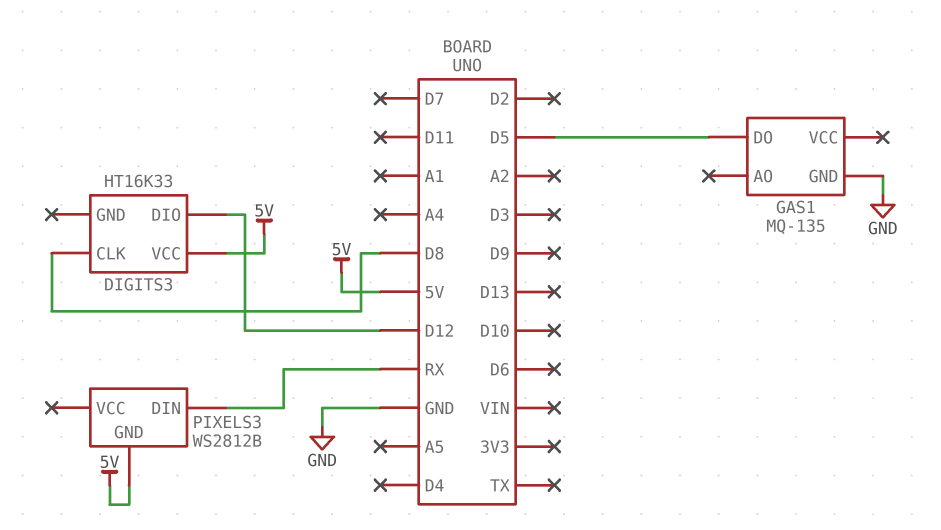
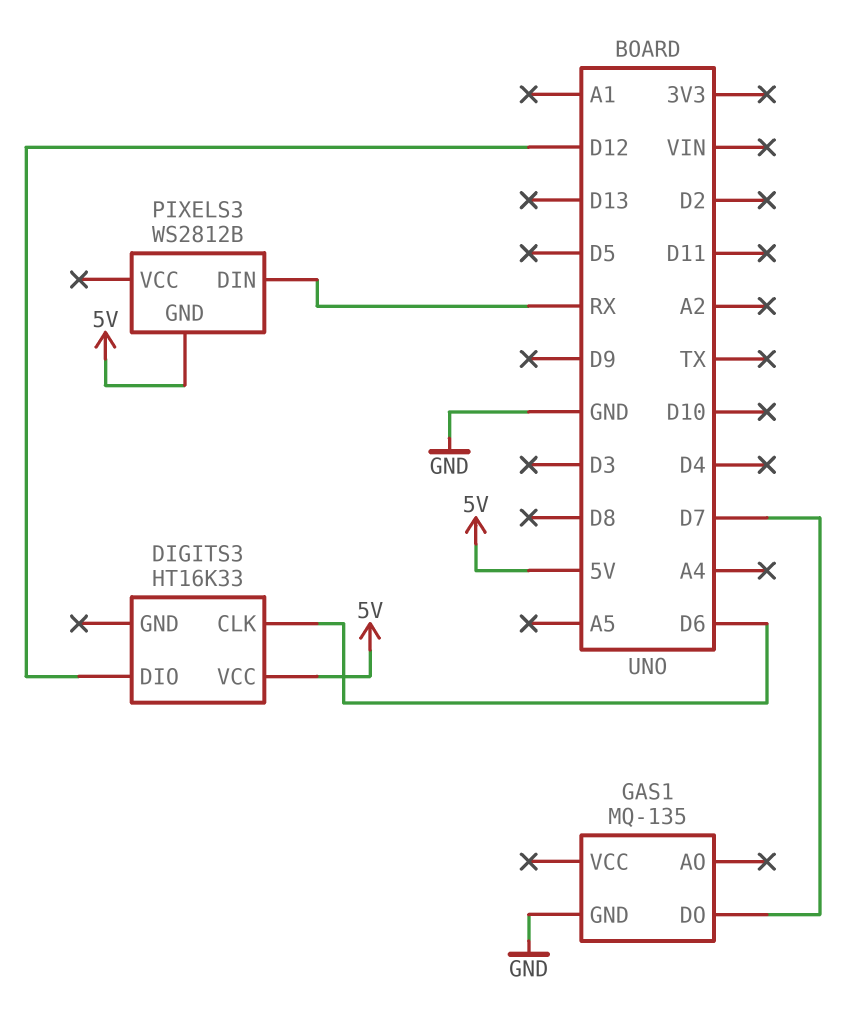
DIGITS3 pin CLK: D8 -> D6
GAS1 pin DO: D5 -> D7

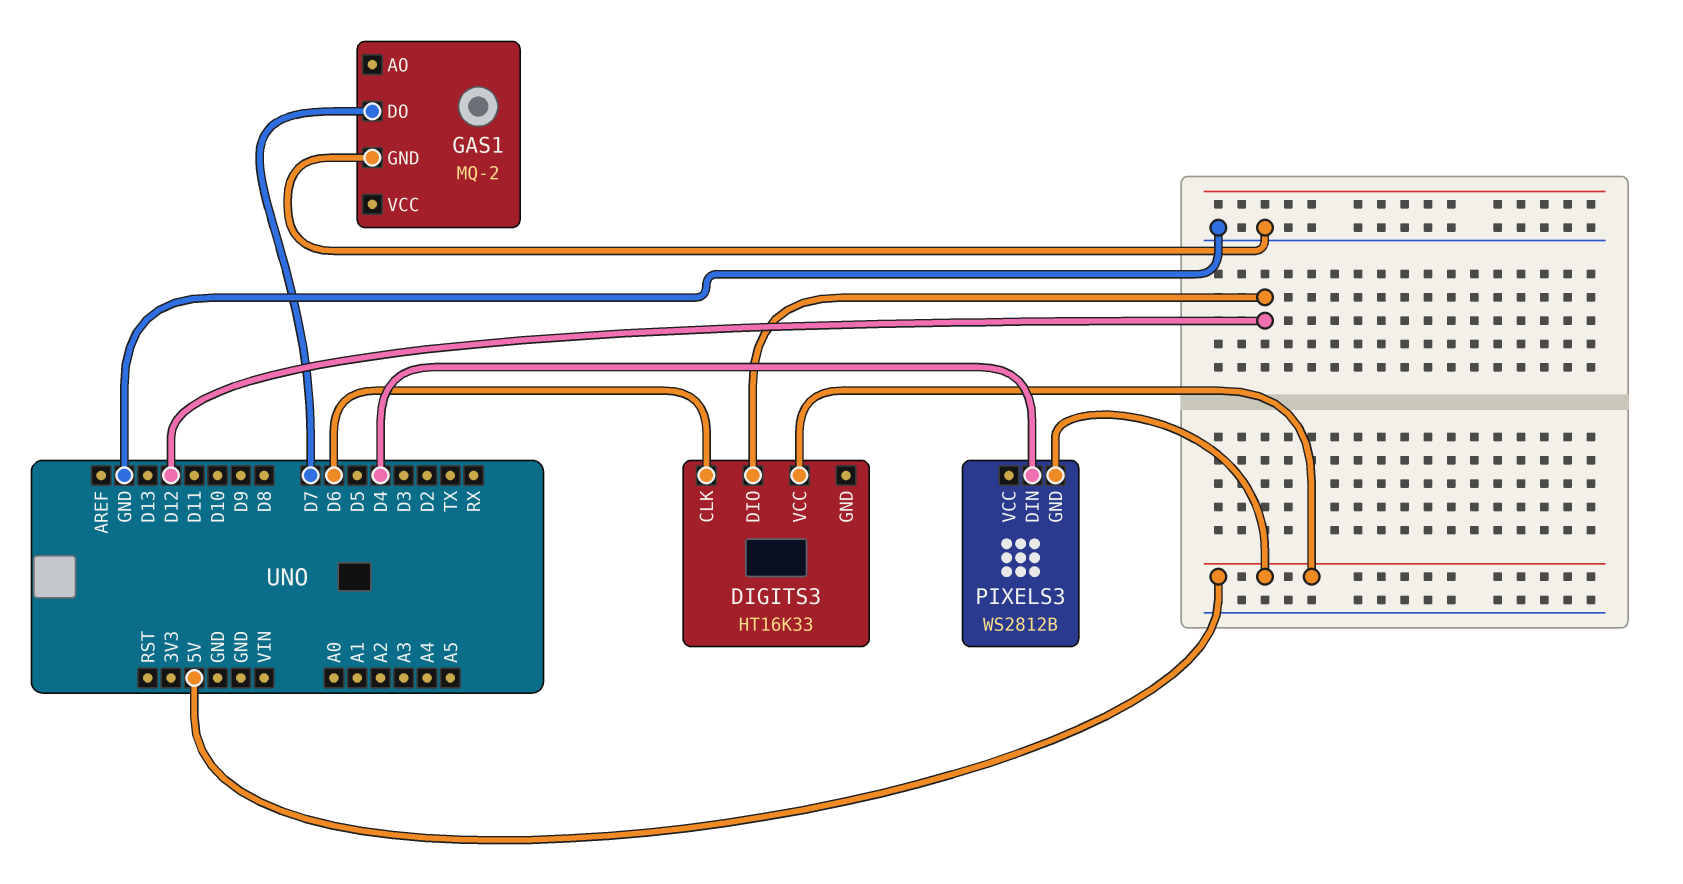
GAS1: MQ-135 -> MQ-2
PIXELS3 pin DIN: RX -> D4

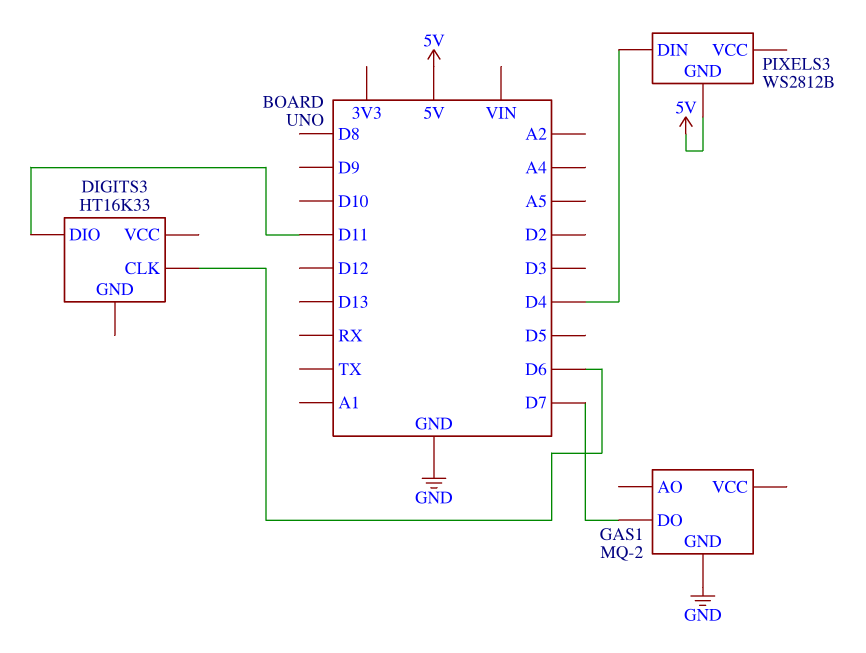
DIGITS3 pin DIO: D12 -> D11
DIGITS3 pin VCC: 5V -> none

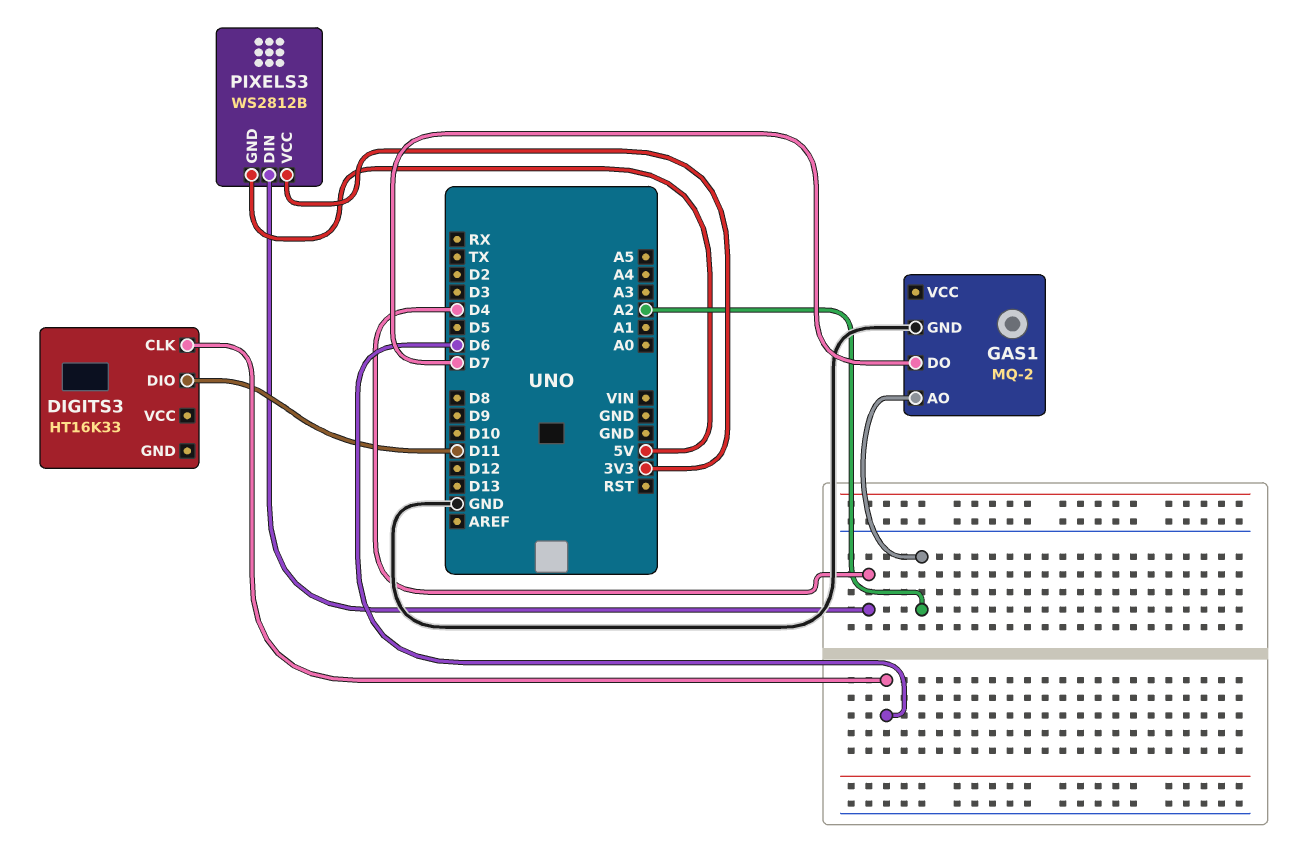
GAS1 pin AO: none -> A2
PIXELS3 pin VCC: none -> 3V3

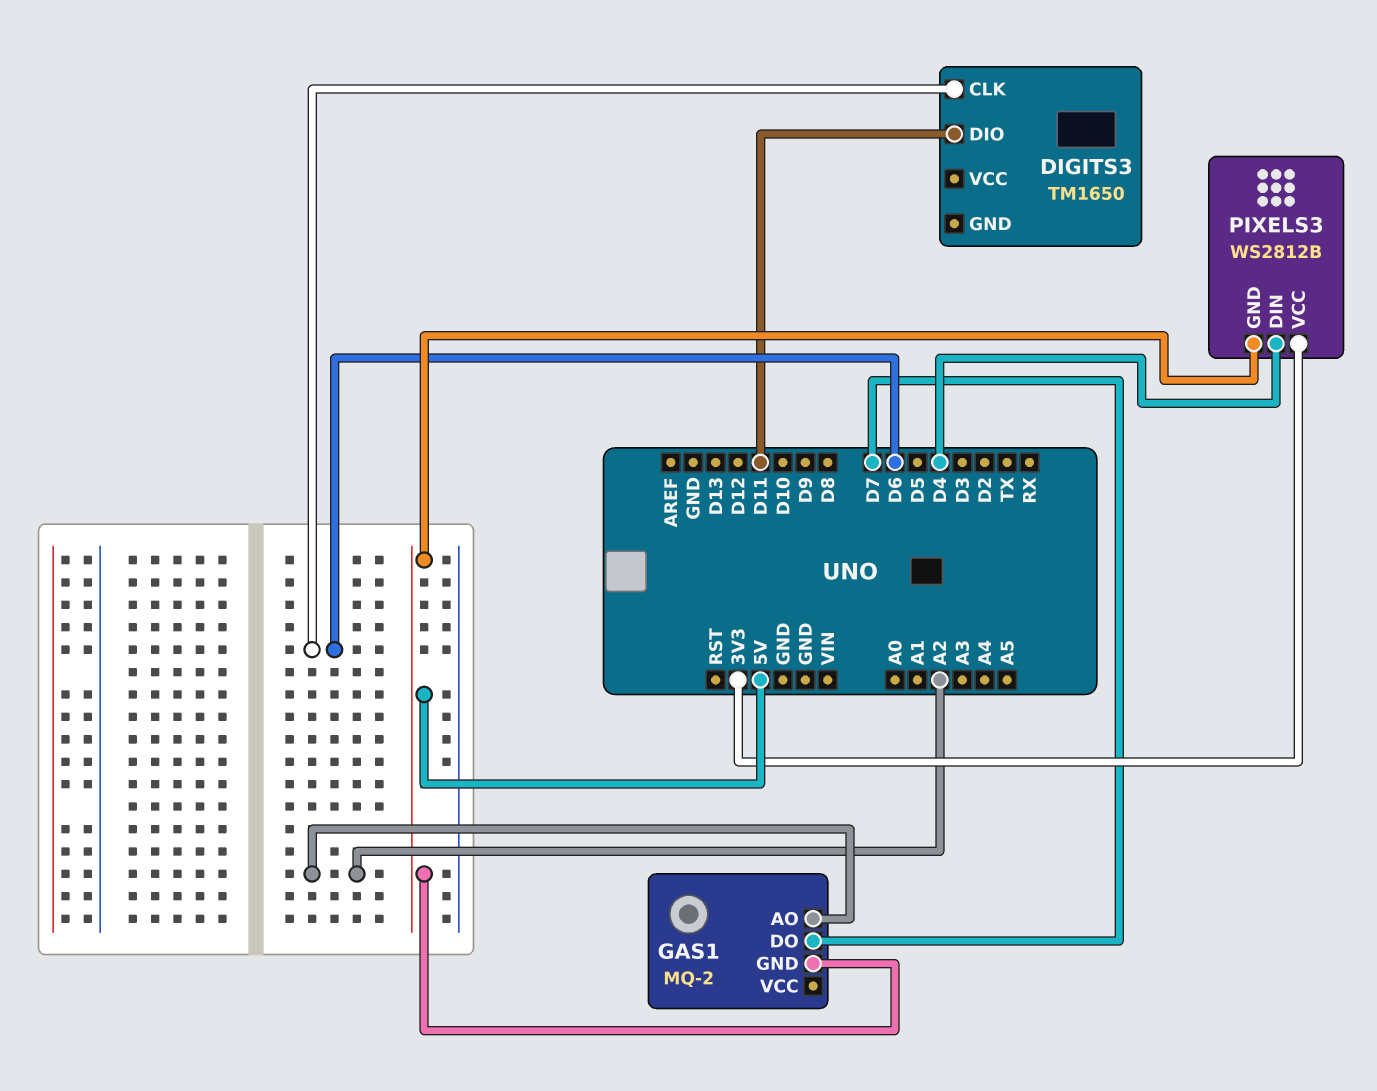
DIGITS3: HT16K33 -> TM1650
GAS1 pin GND: GND -> 5V

